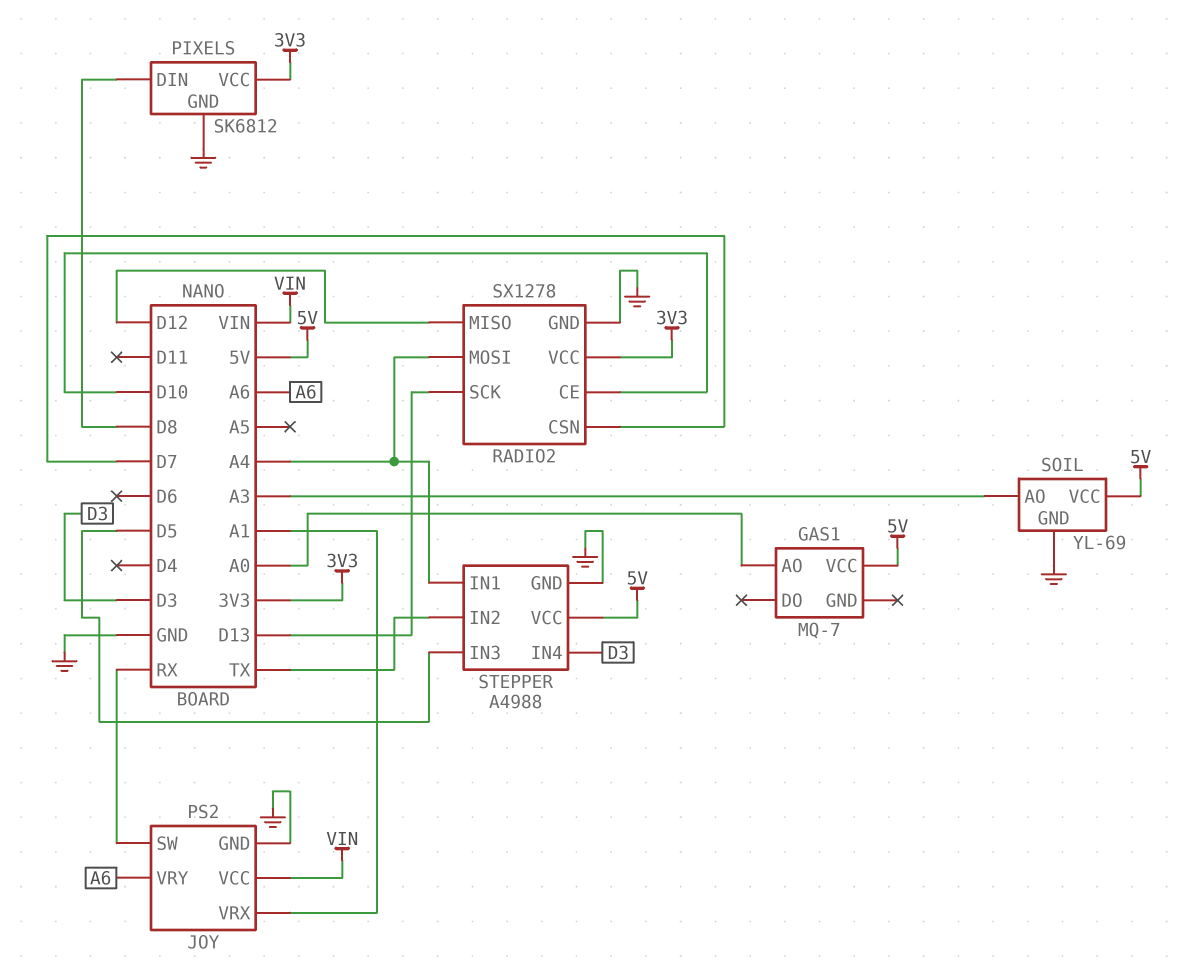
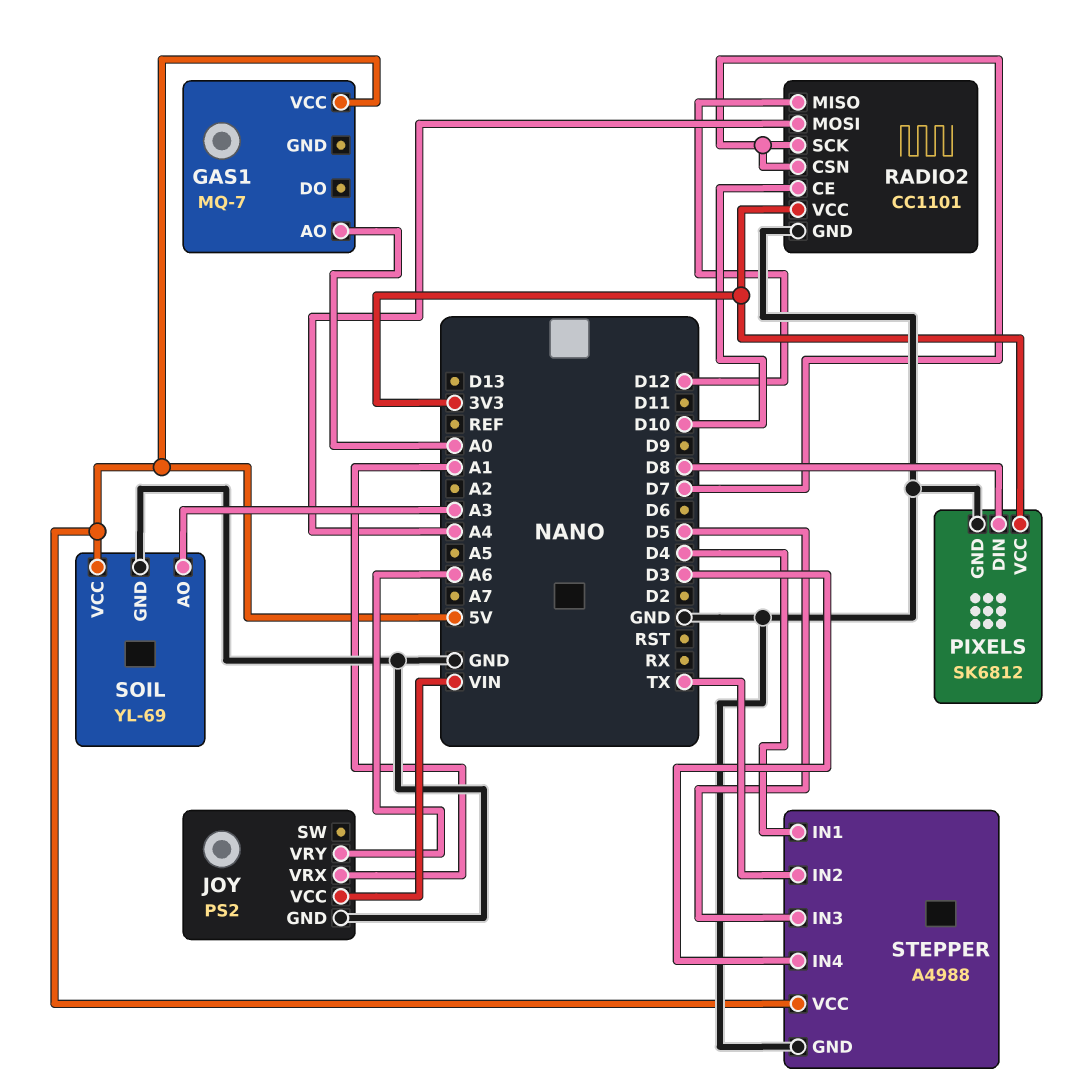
JOY pin SW: RX -> none
RADIO2: SX1278 -> CC1101
RADIO2 pin SCK: D13 -> D7
STEPPER pin IN1: A4 -> D4

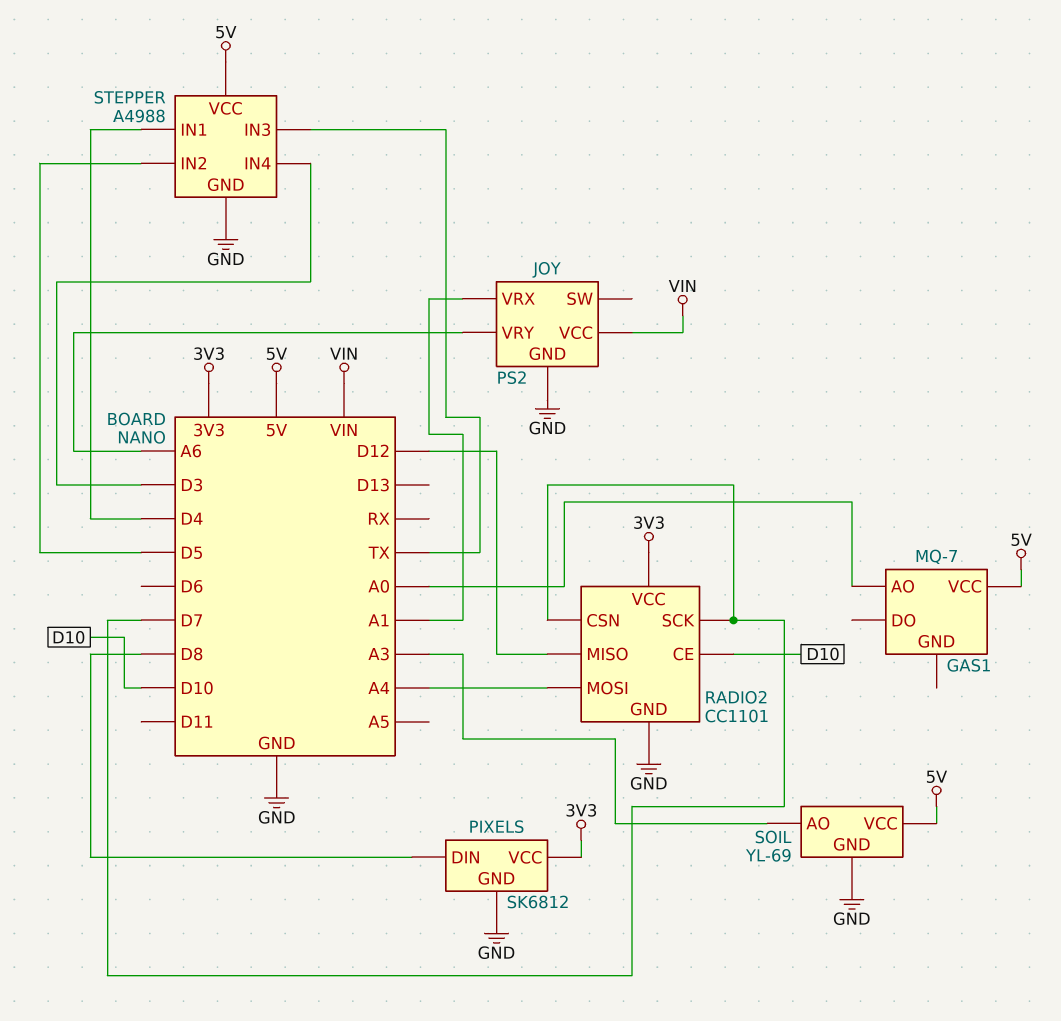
STEPPER pin IN2: TX -> D5
STEPPER pin IN3: D5 -> TX

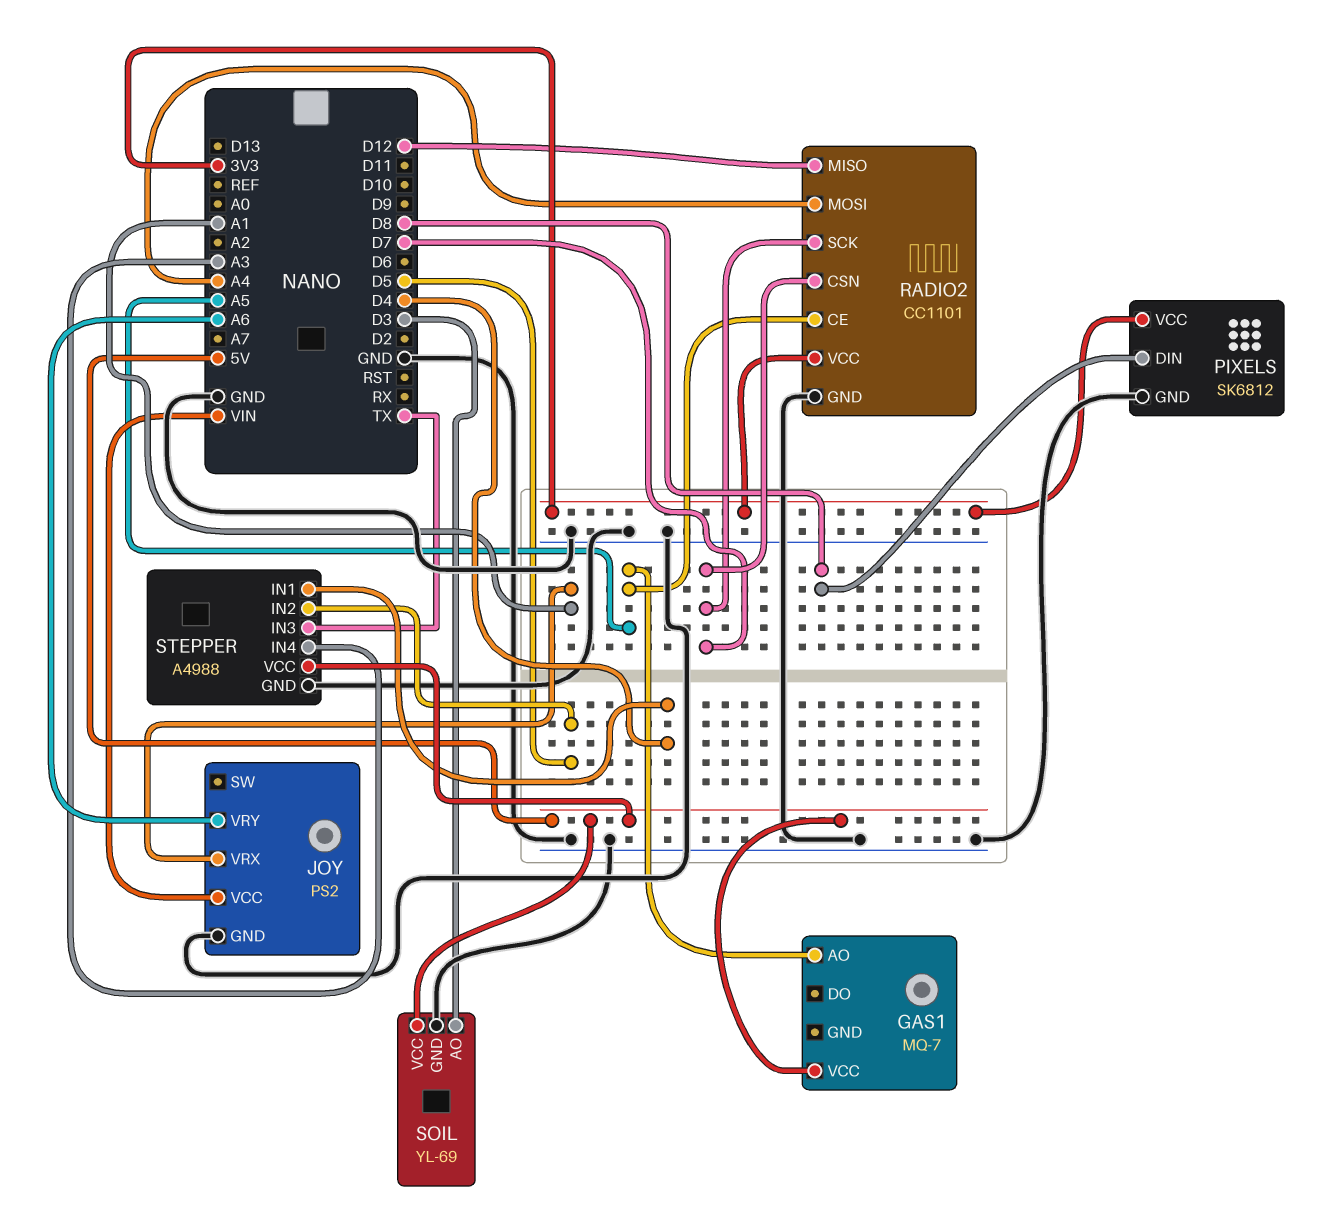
GAS1 pin AO: A0 -> A5
RADIO2 pin CE: D10 -> A5
SOIL pin AO: A3 -> D3
STEPPER pin IN4: D3 -> A3

